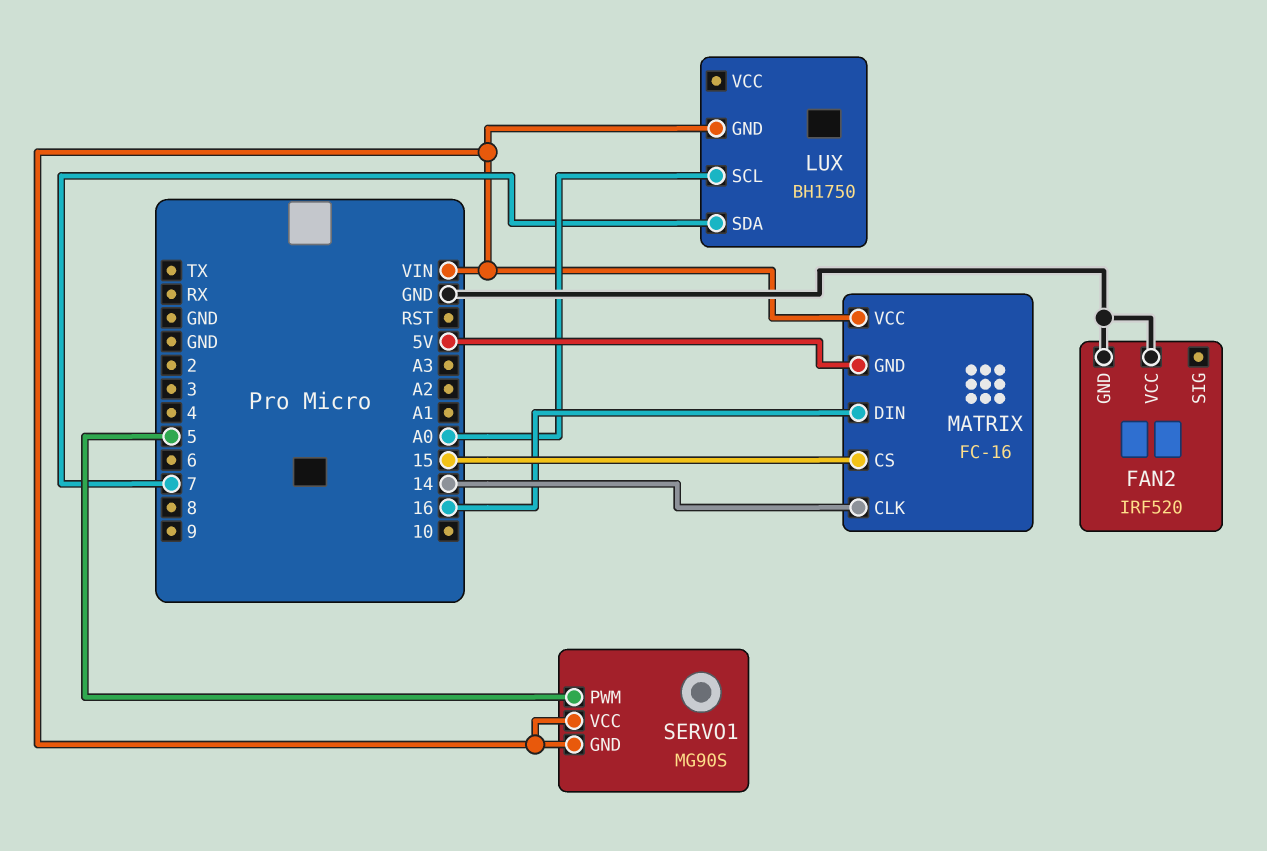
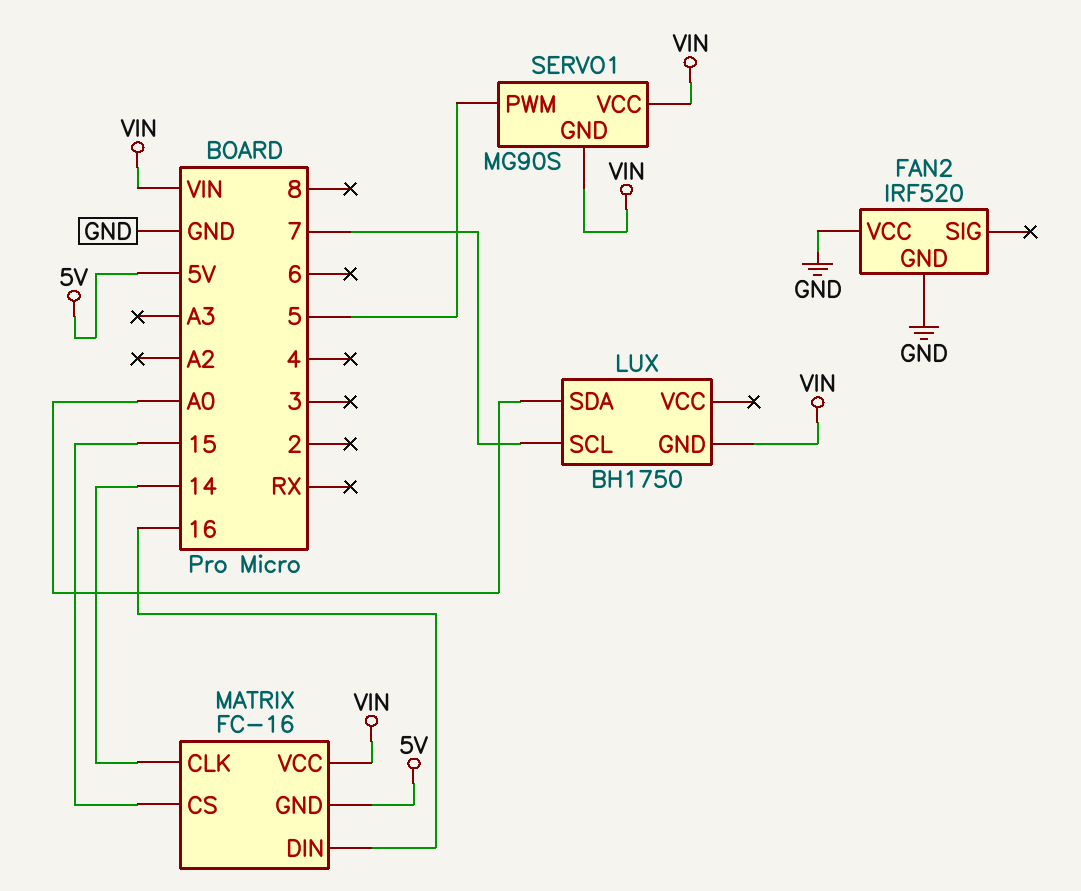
LUX pin SCL: A0 -> 7
LUX pin SDA: 7 -> A0

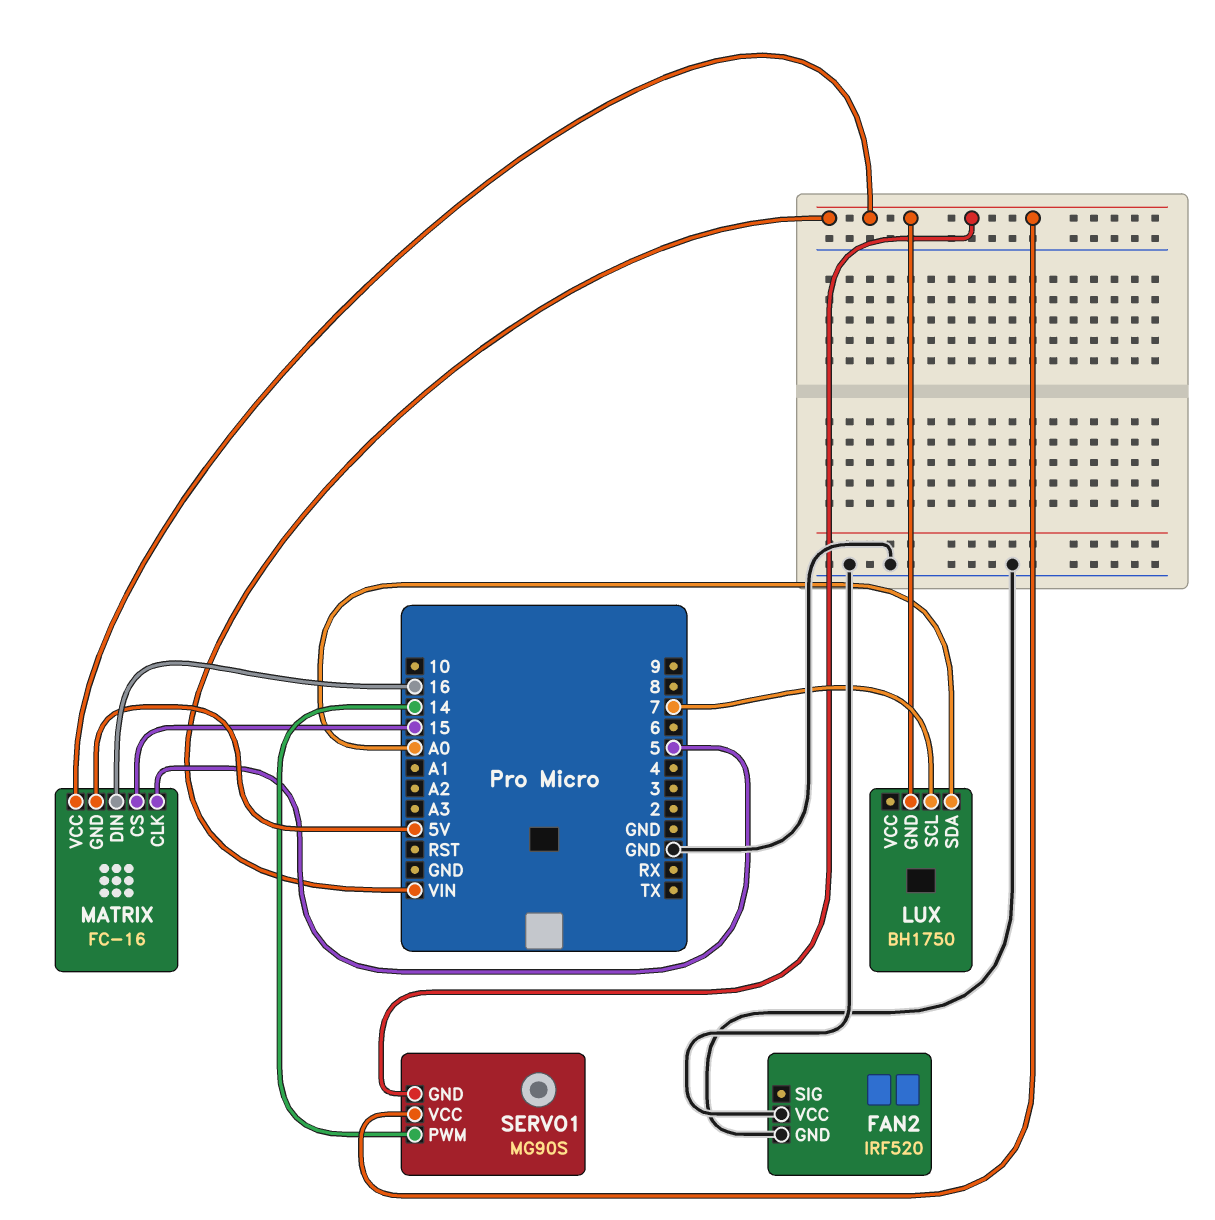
MATRIX pin CLK: 14 -> 5
SERVO1 pin PWM: 5 -> 14

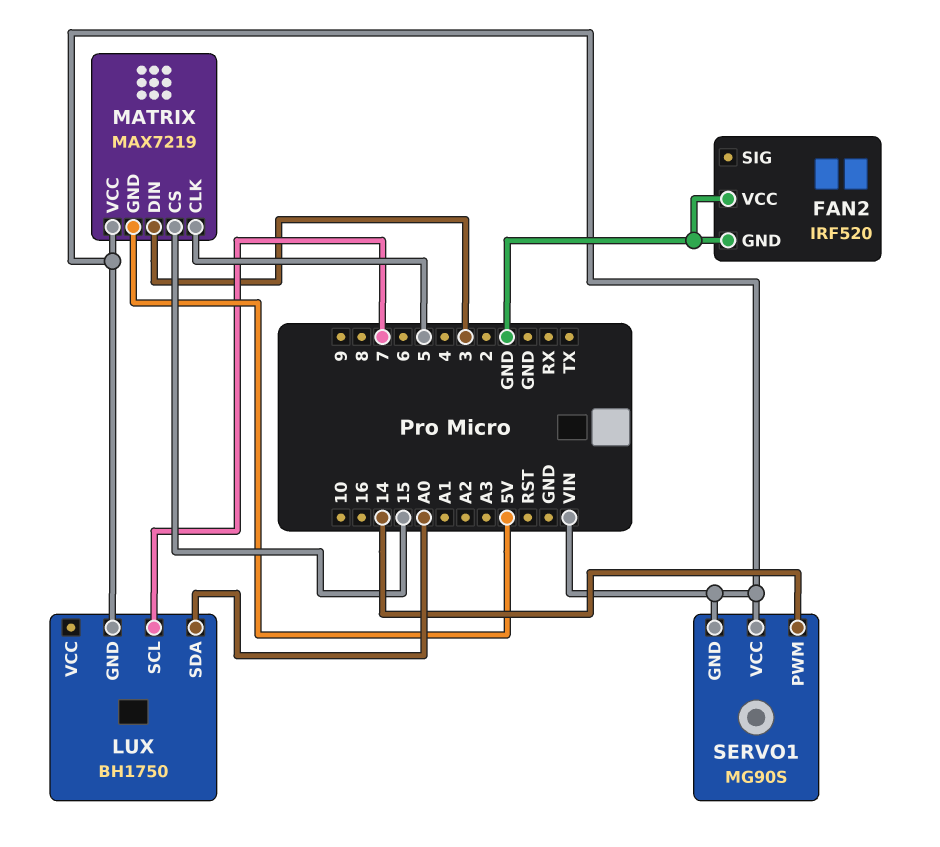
MATRIX: FC-16 -> MAX7219
MATRIX pin DIN: 16 -> 3

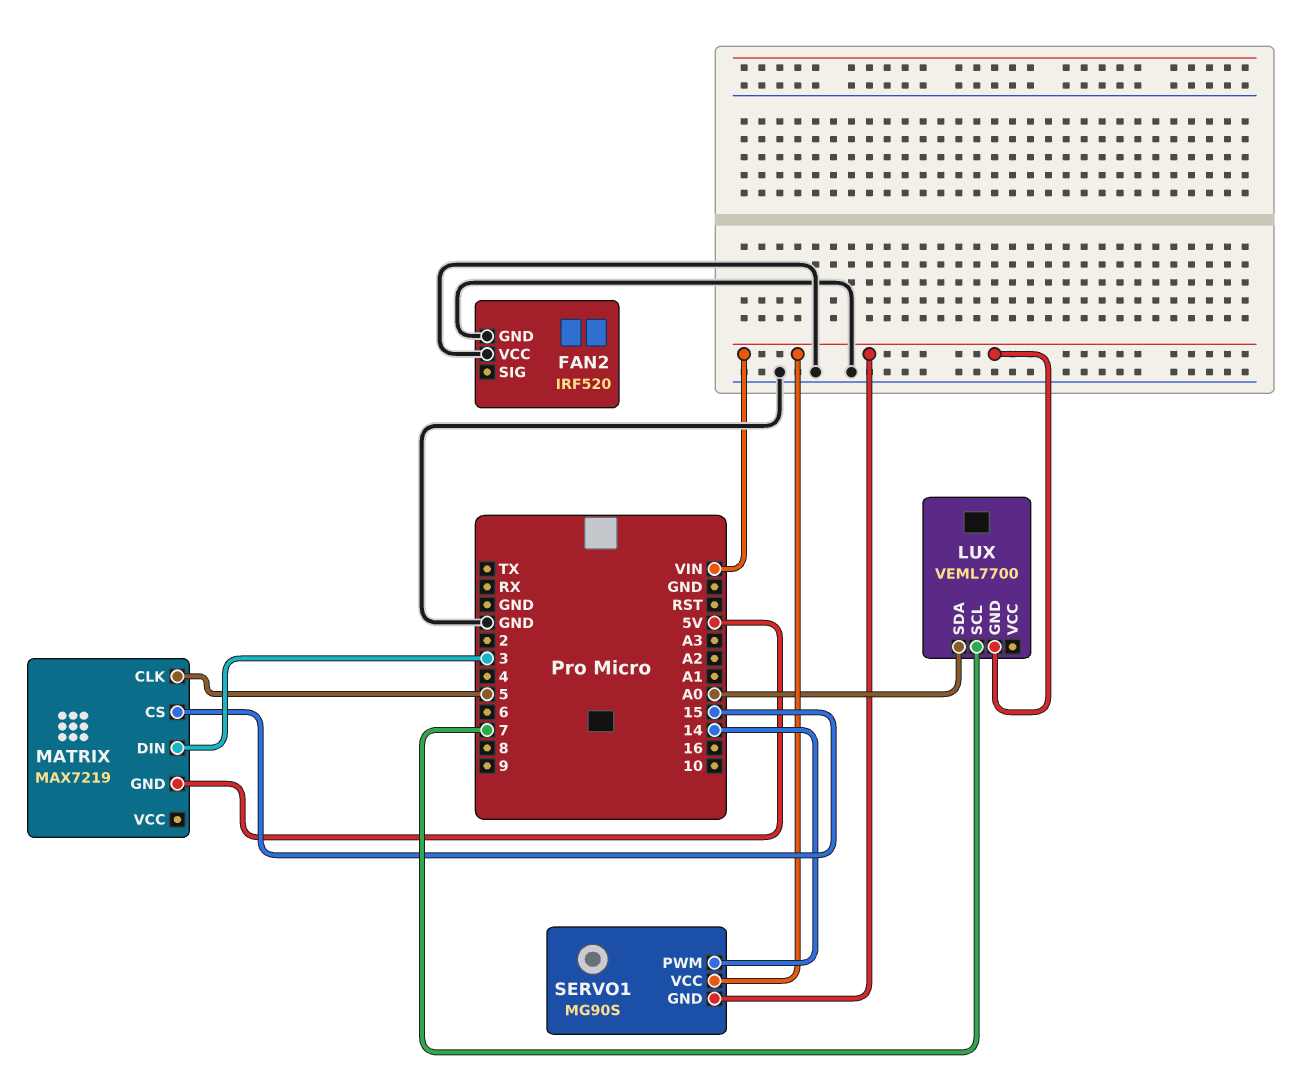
LUX: BH1750 -> VEML7700
MATRIX pin VCC: VIN -> none

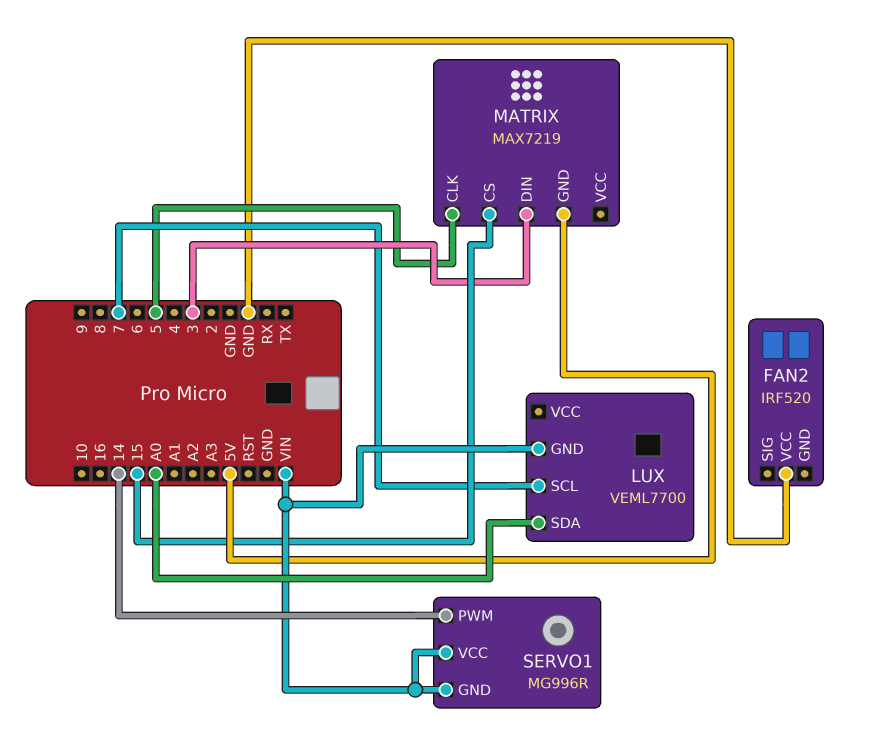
FAN2 pin GND: GND -> none
SERVO1: MG90S -> MG996R

